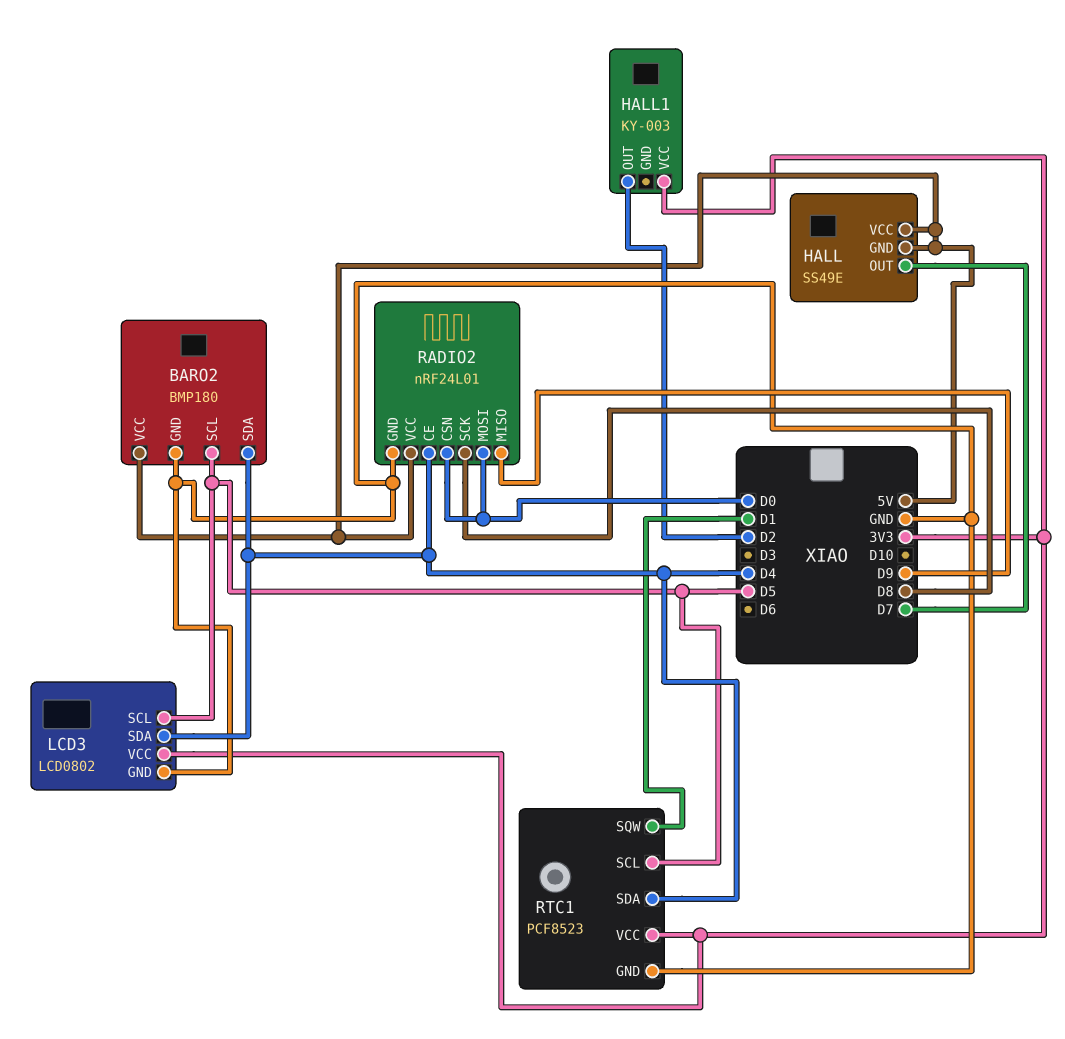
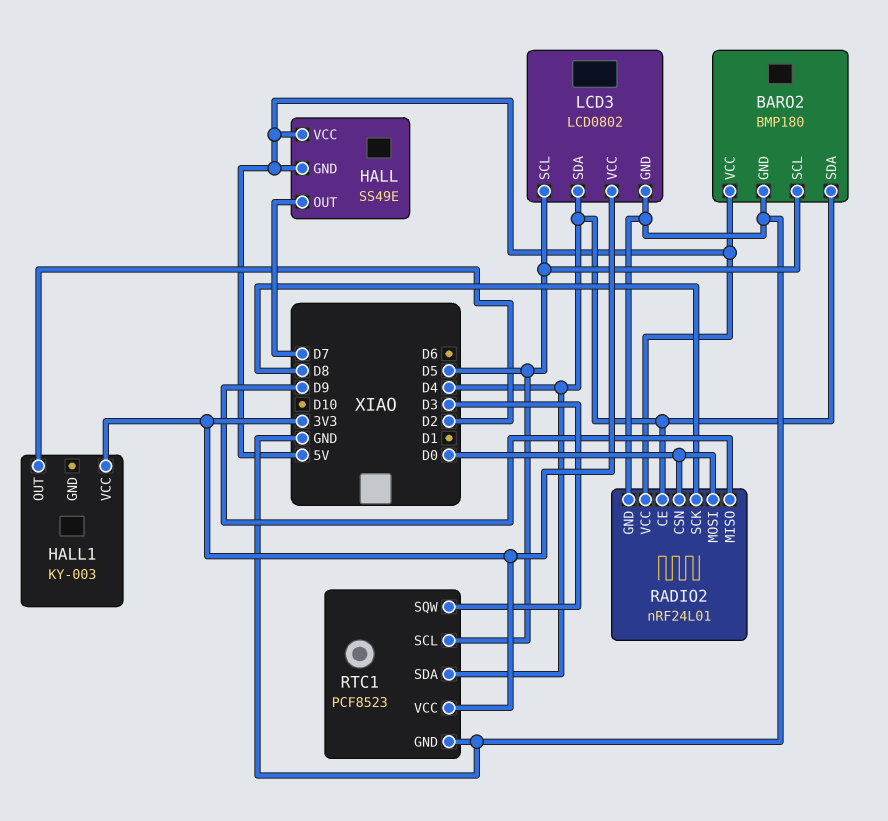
RTC1 pin SQW: D1 -> D3

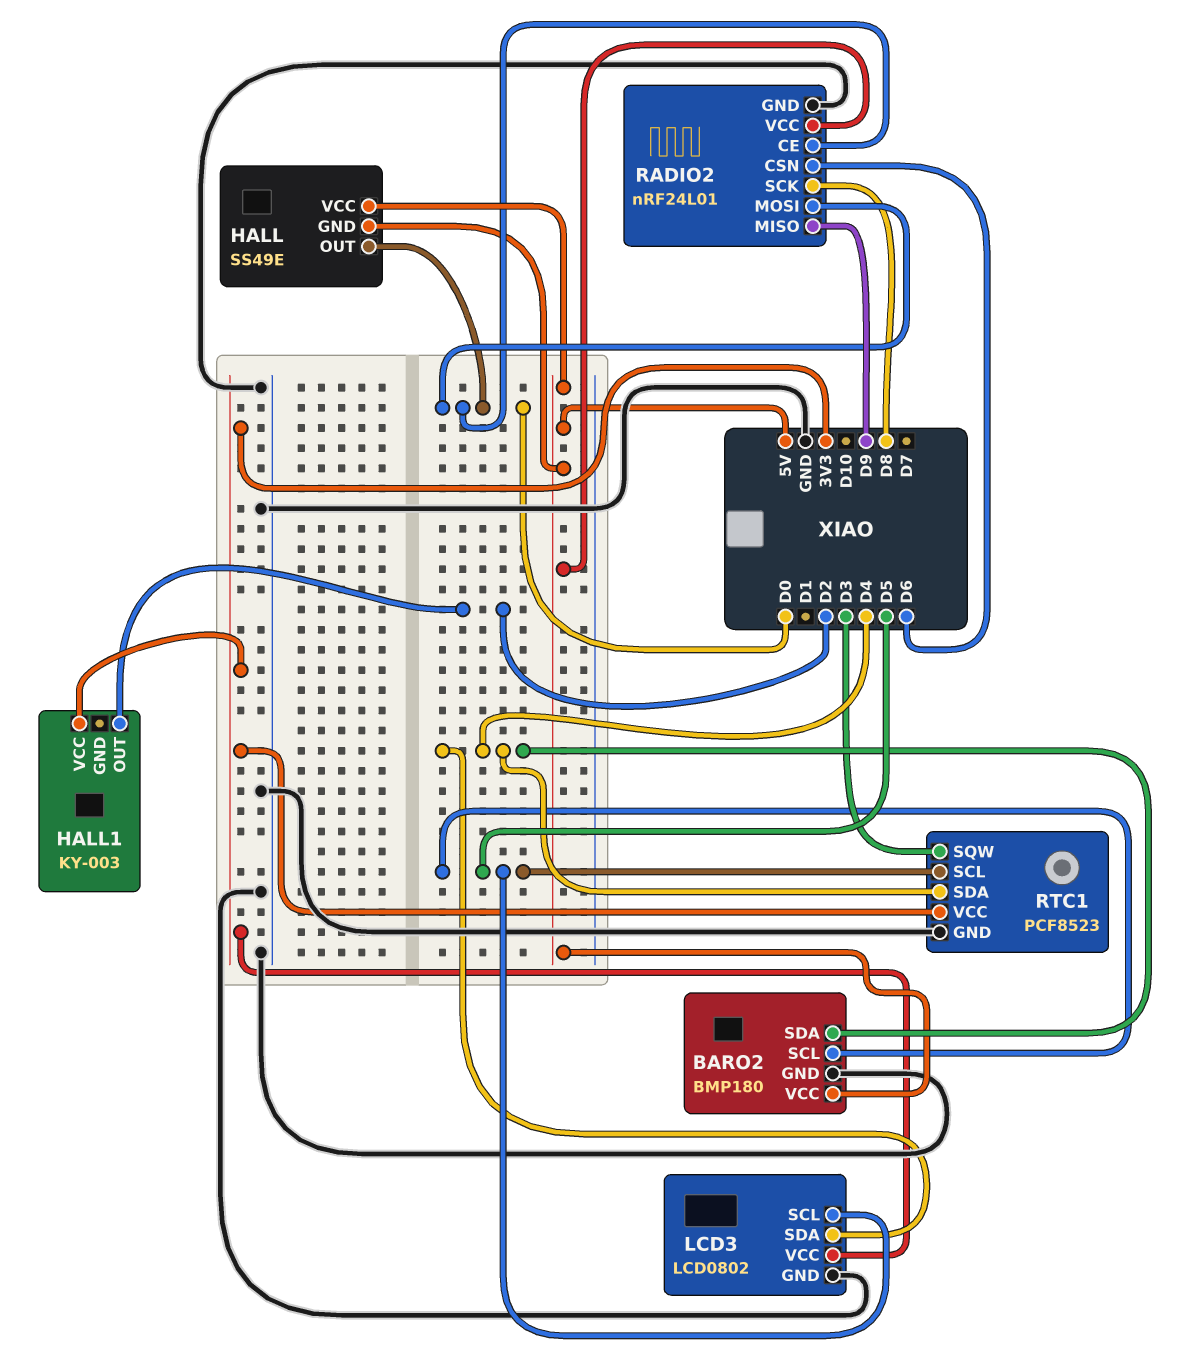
HALL pin OUT: D7 -> D0
RADIO2 pin CE: D4 -> D0
RADIO2 pin CSN: D0 -> D6

